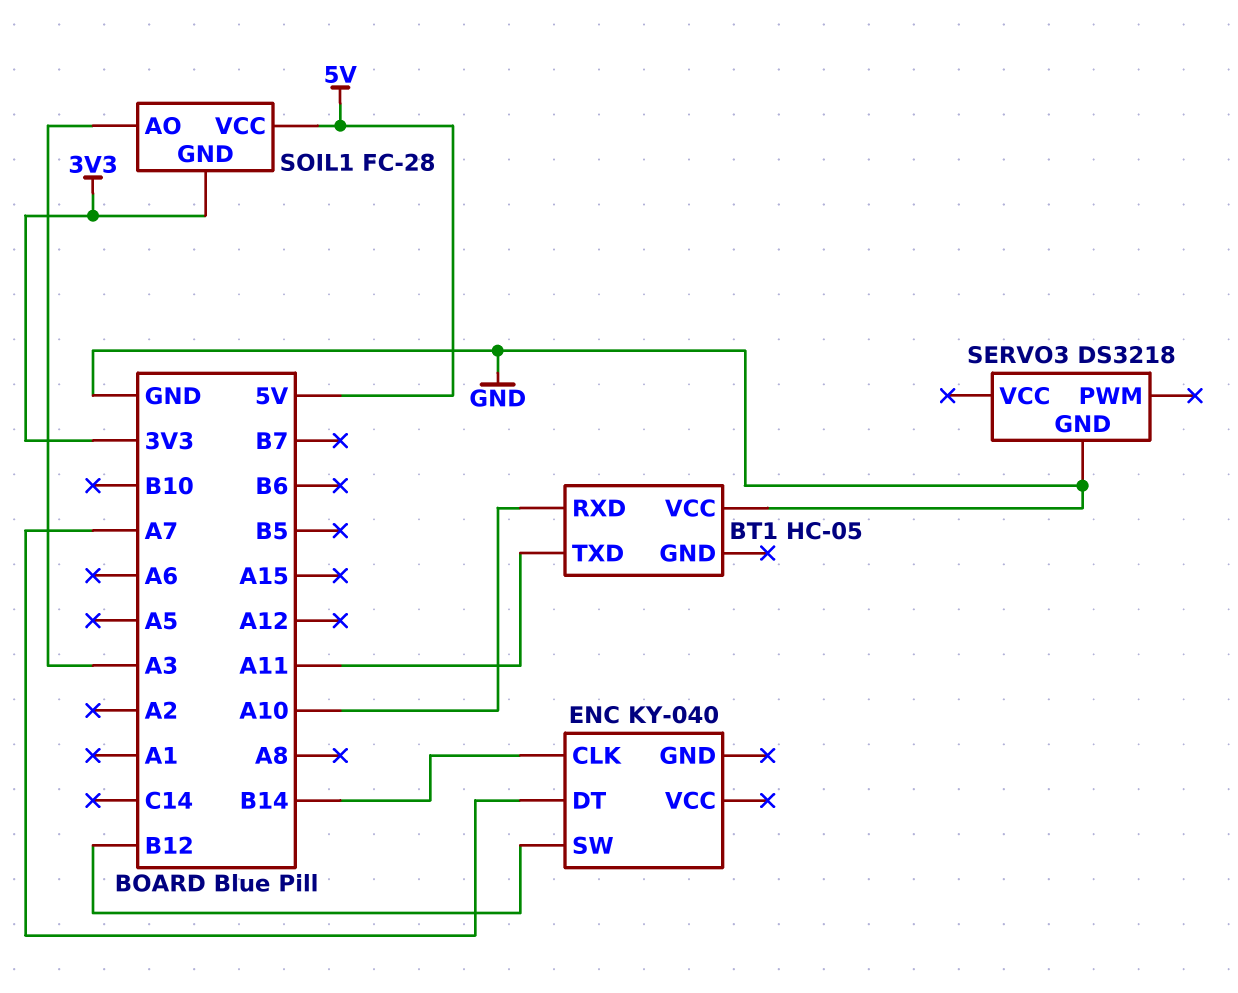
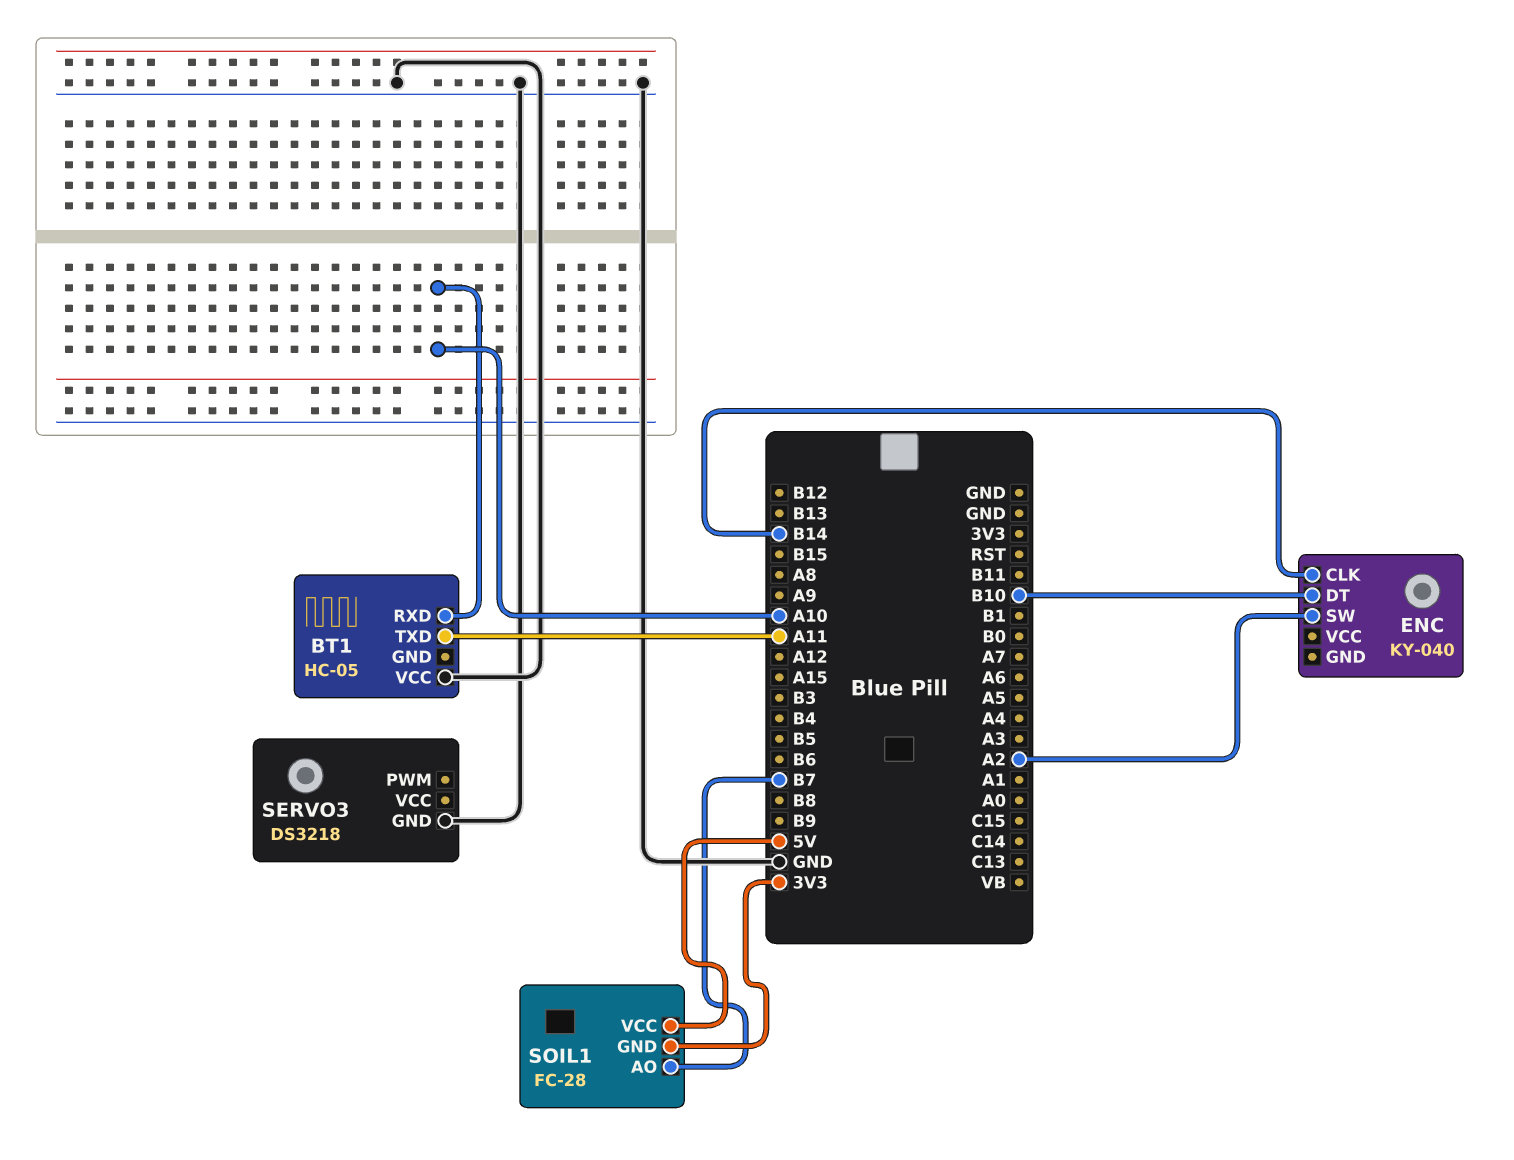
ENC pin DT: A7 -> B10
ENC pin SW: B12 -> A2
SOIL1 pin AO: A3 -> B7

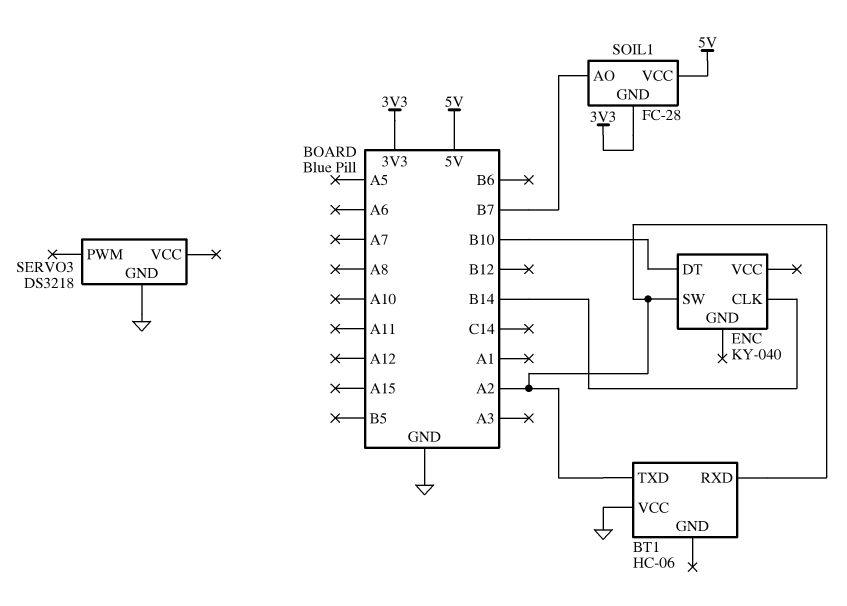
BT1: HC-05 -> HC-06
BT1 pin RXD: A10 -> A2
BT1 pin TXD: A11 -> A2

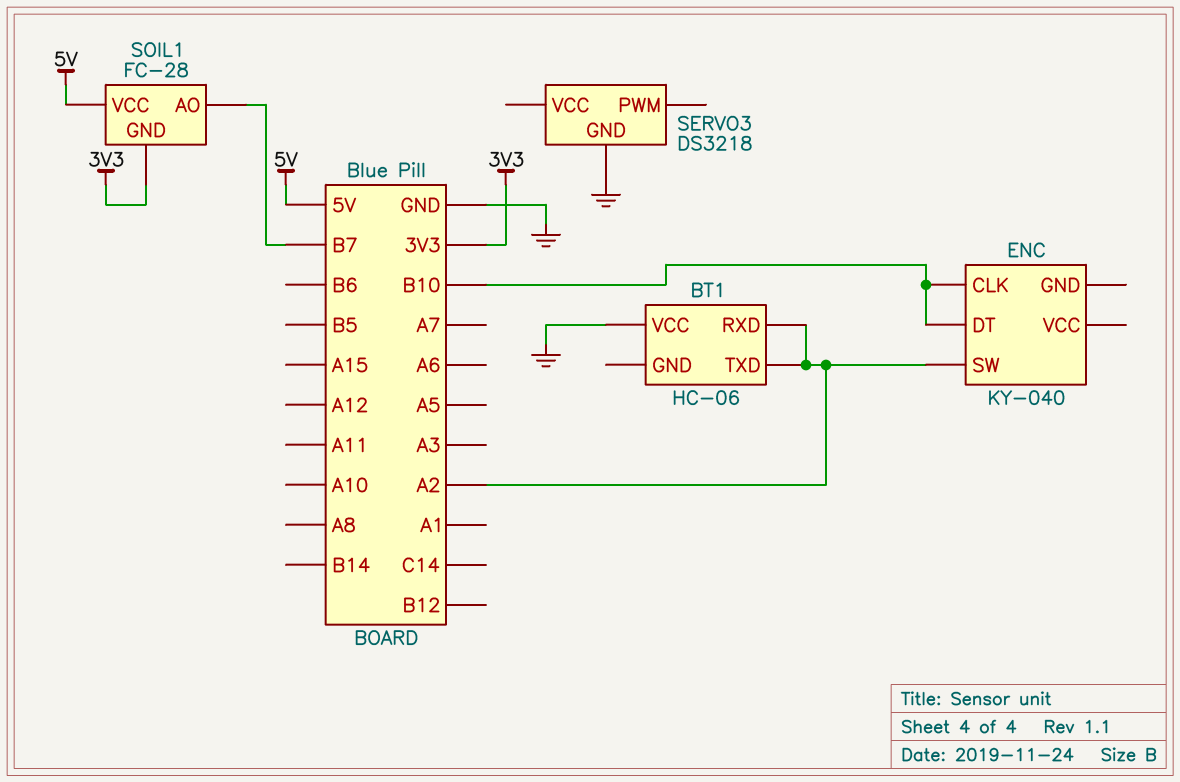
ENC pin CLK: B14 -> B10

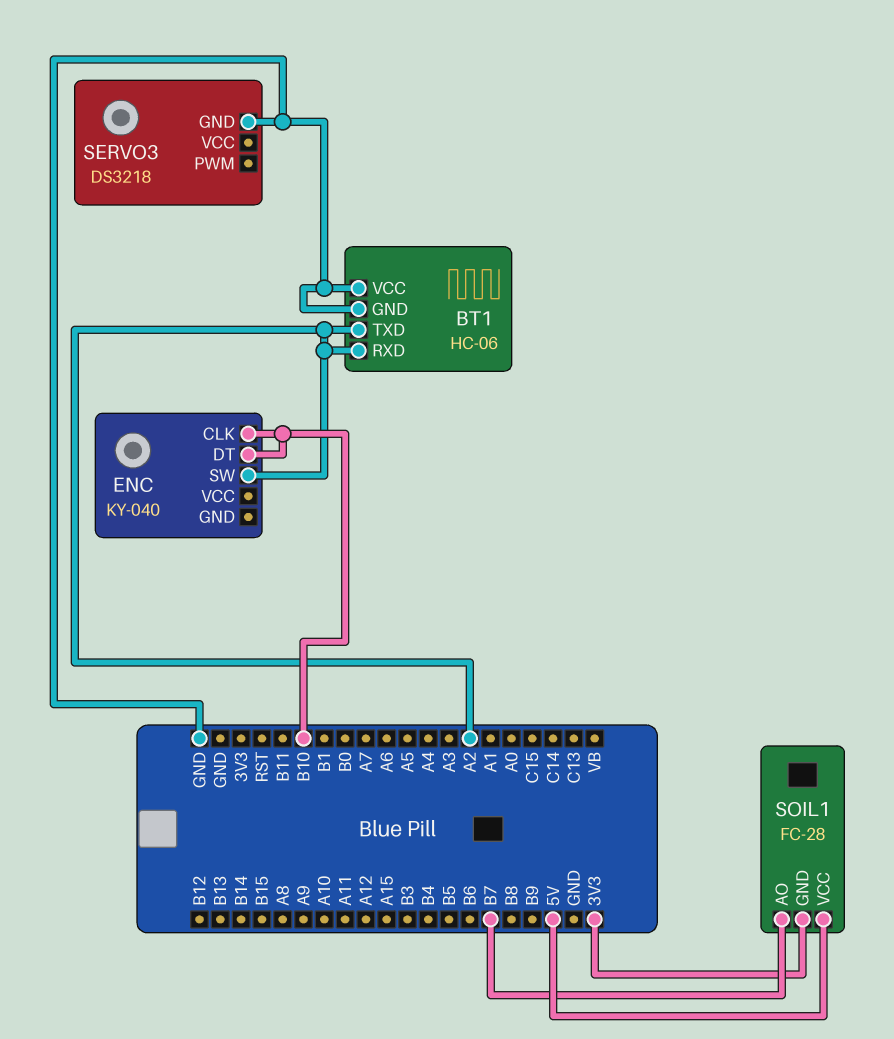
BT1 pin GND: none -> GND

